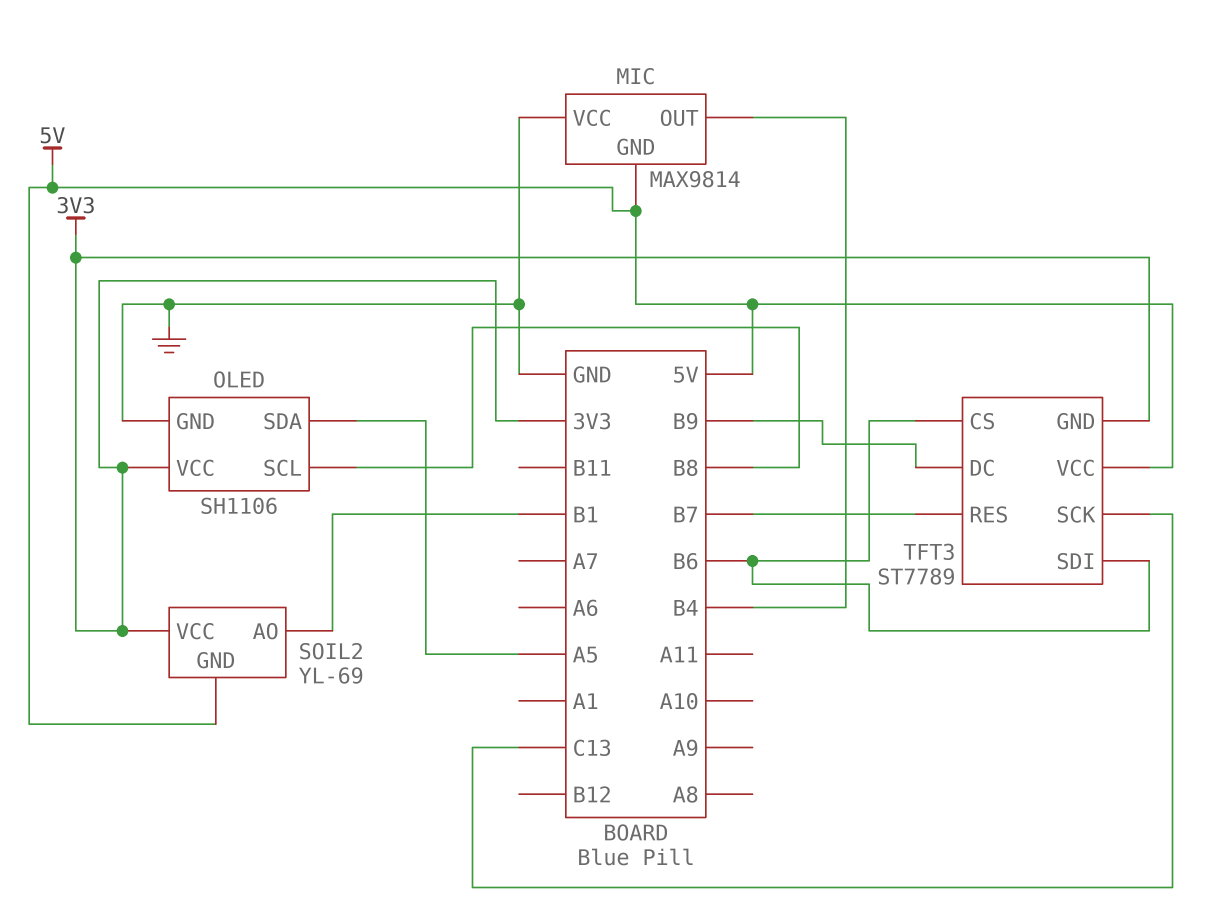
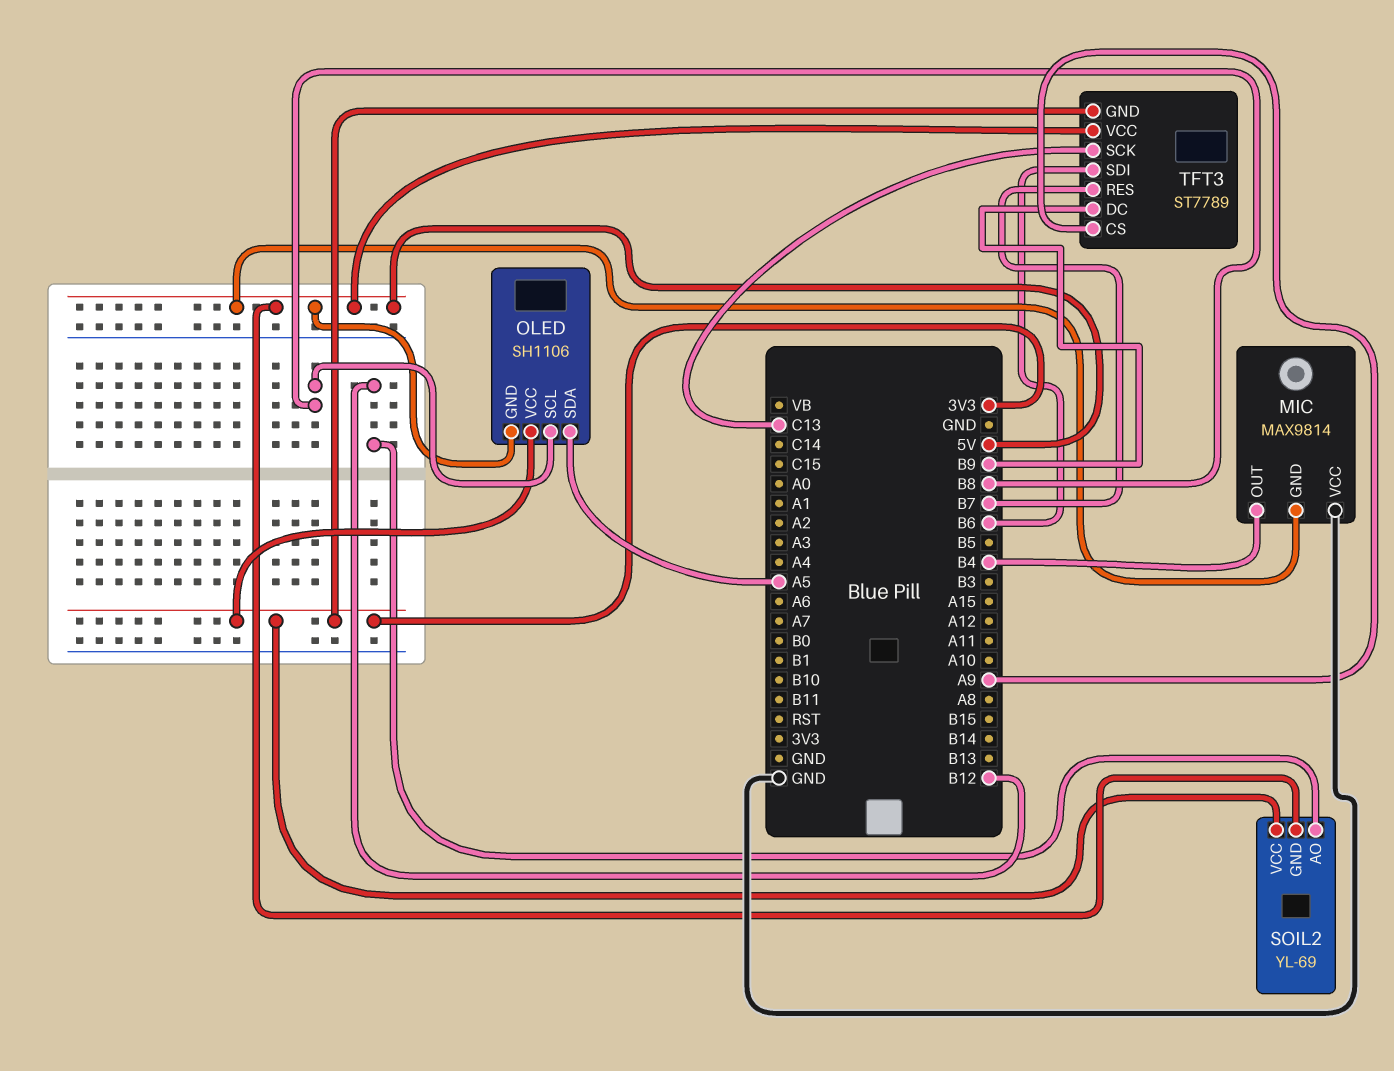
OLED pin GND: GND -> 5V
SOIL2 pin AO: B1 -> B12
TFT3 pin CS: B6 -> A9

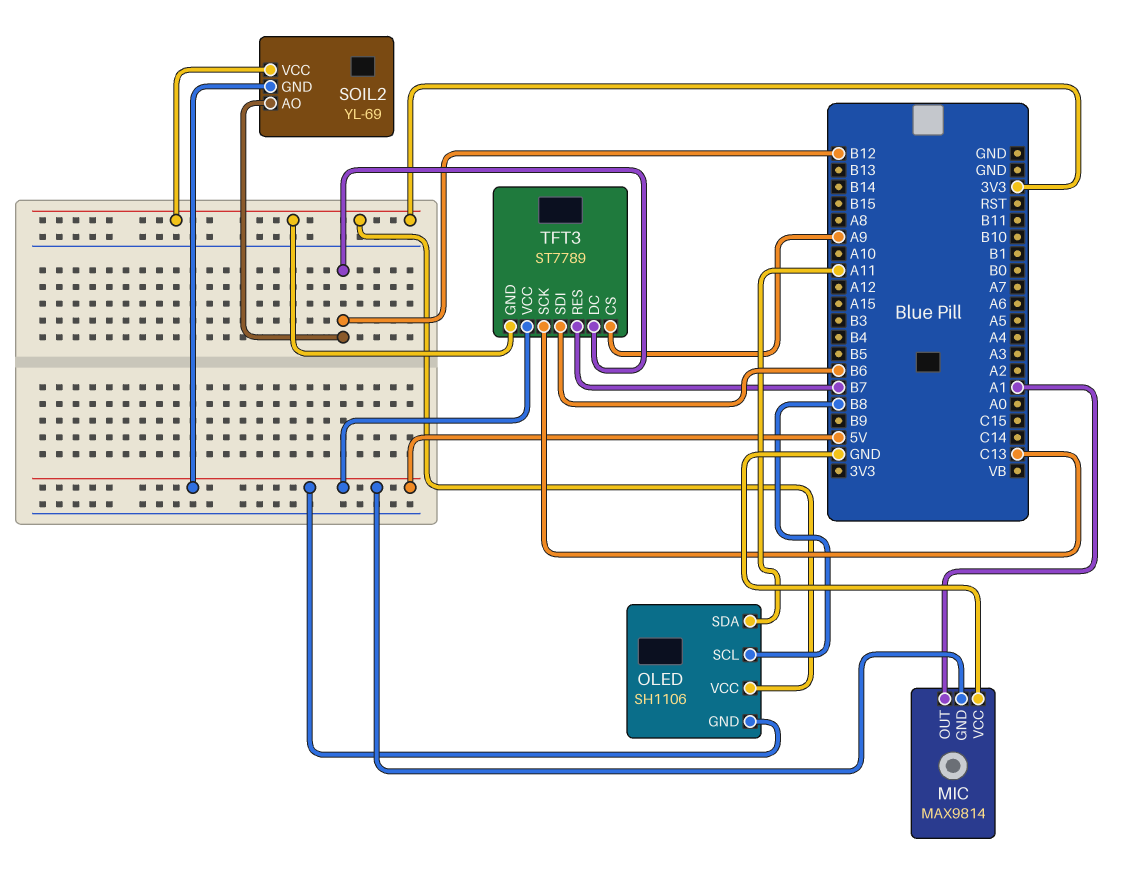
MIC pin OUT: B4 -> A1
OLED pin SDA: A5 -> A11
TFT3 pin DC: B9 -> B12

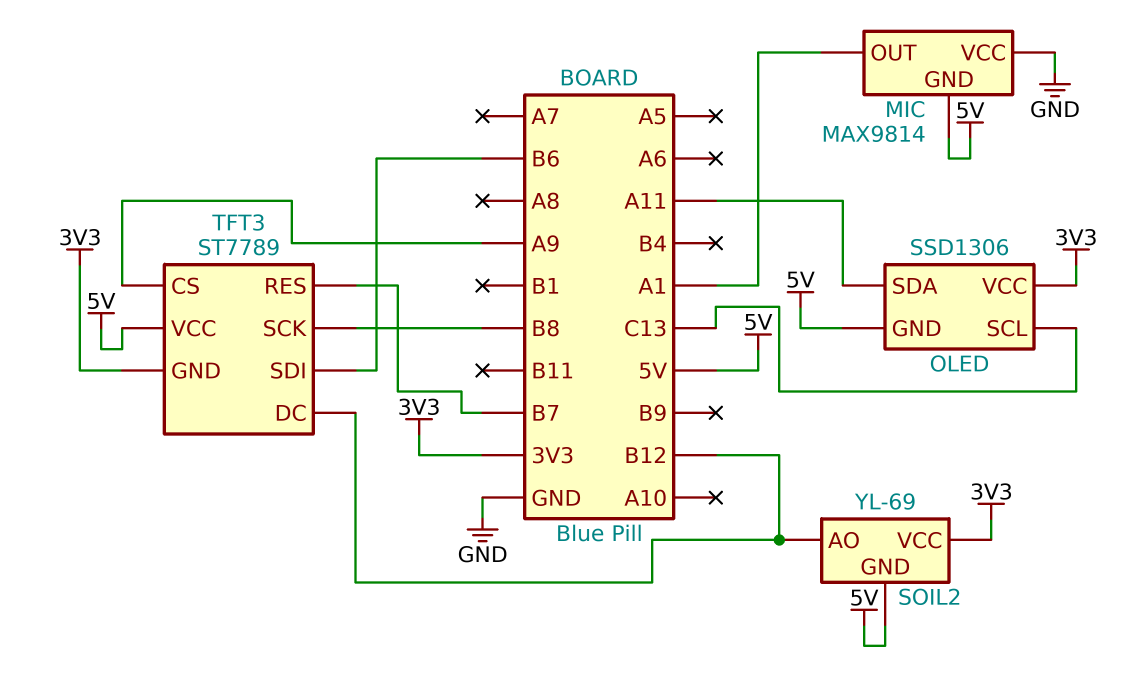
OLED: SH1106 -> SSD1306
OLED pin SCL: B8 -> C13
TFT3 pin SCK: C13 -> B8

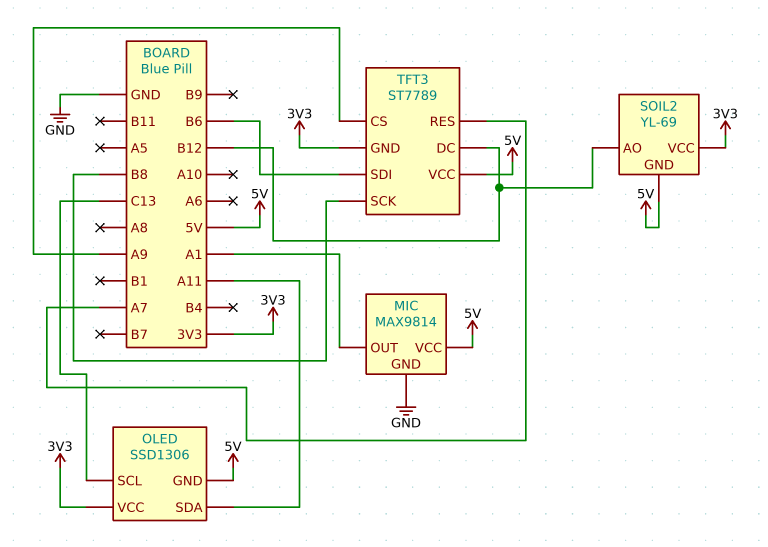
MIC pin GND: 5V -> GND
MIC pin VCC: GND -> 5V
TFT3 pin RES: B7 -> A7

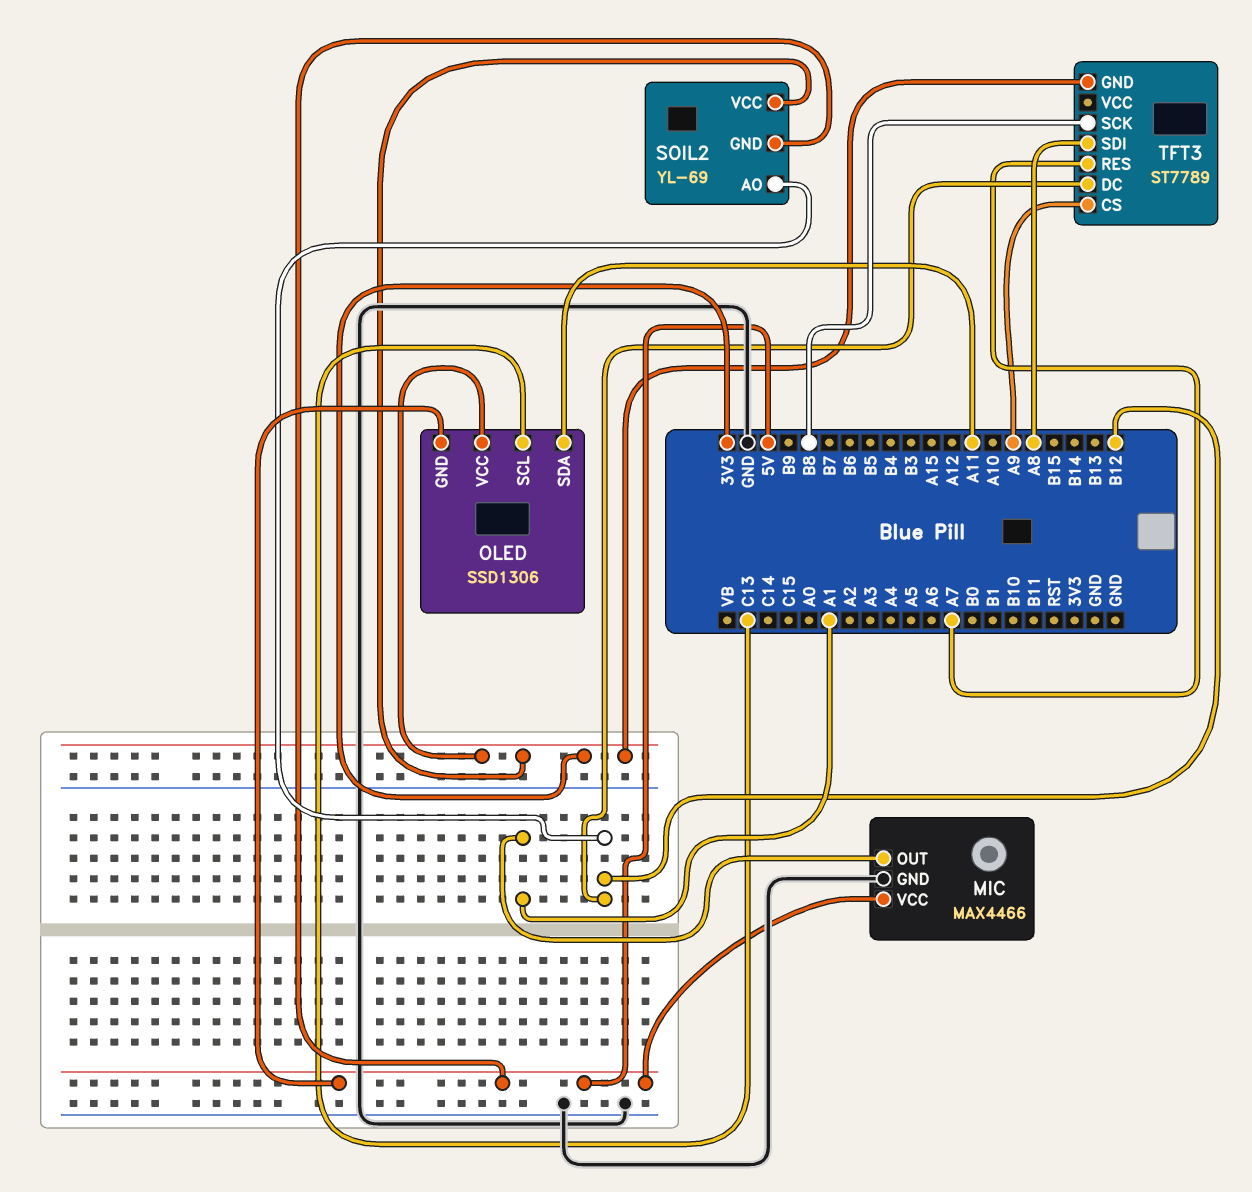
MIC: MAX9814 -> MAX4466
TFT3 pin SDI: B6 -> A8
TFT3 pin VCC: 5V -> none

